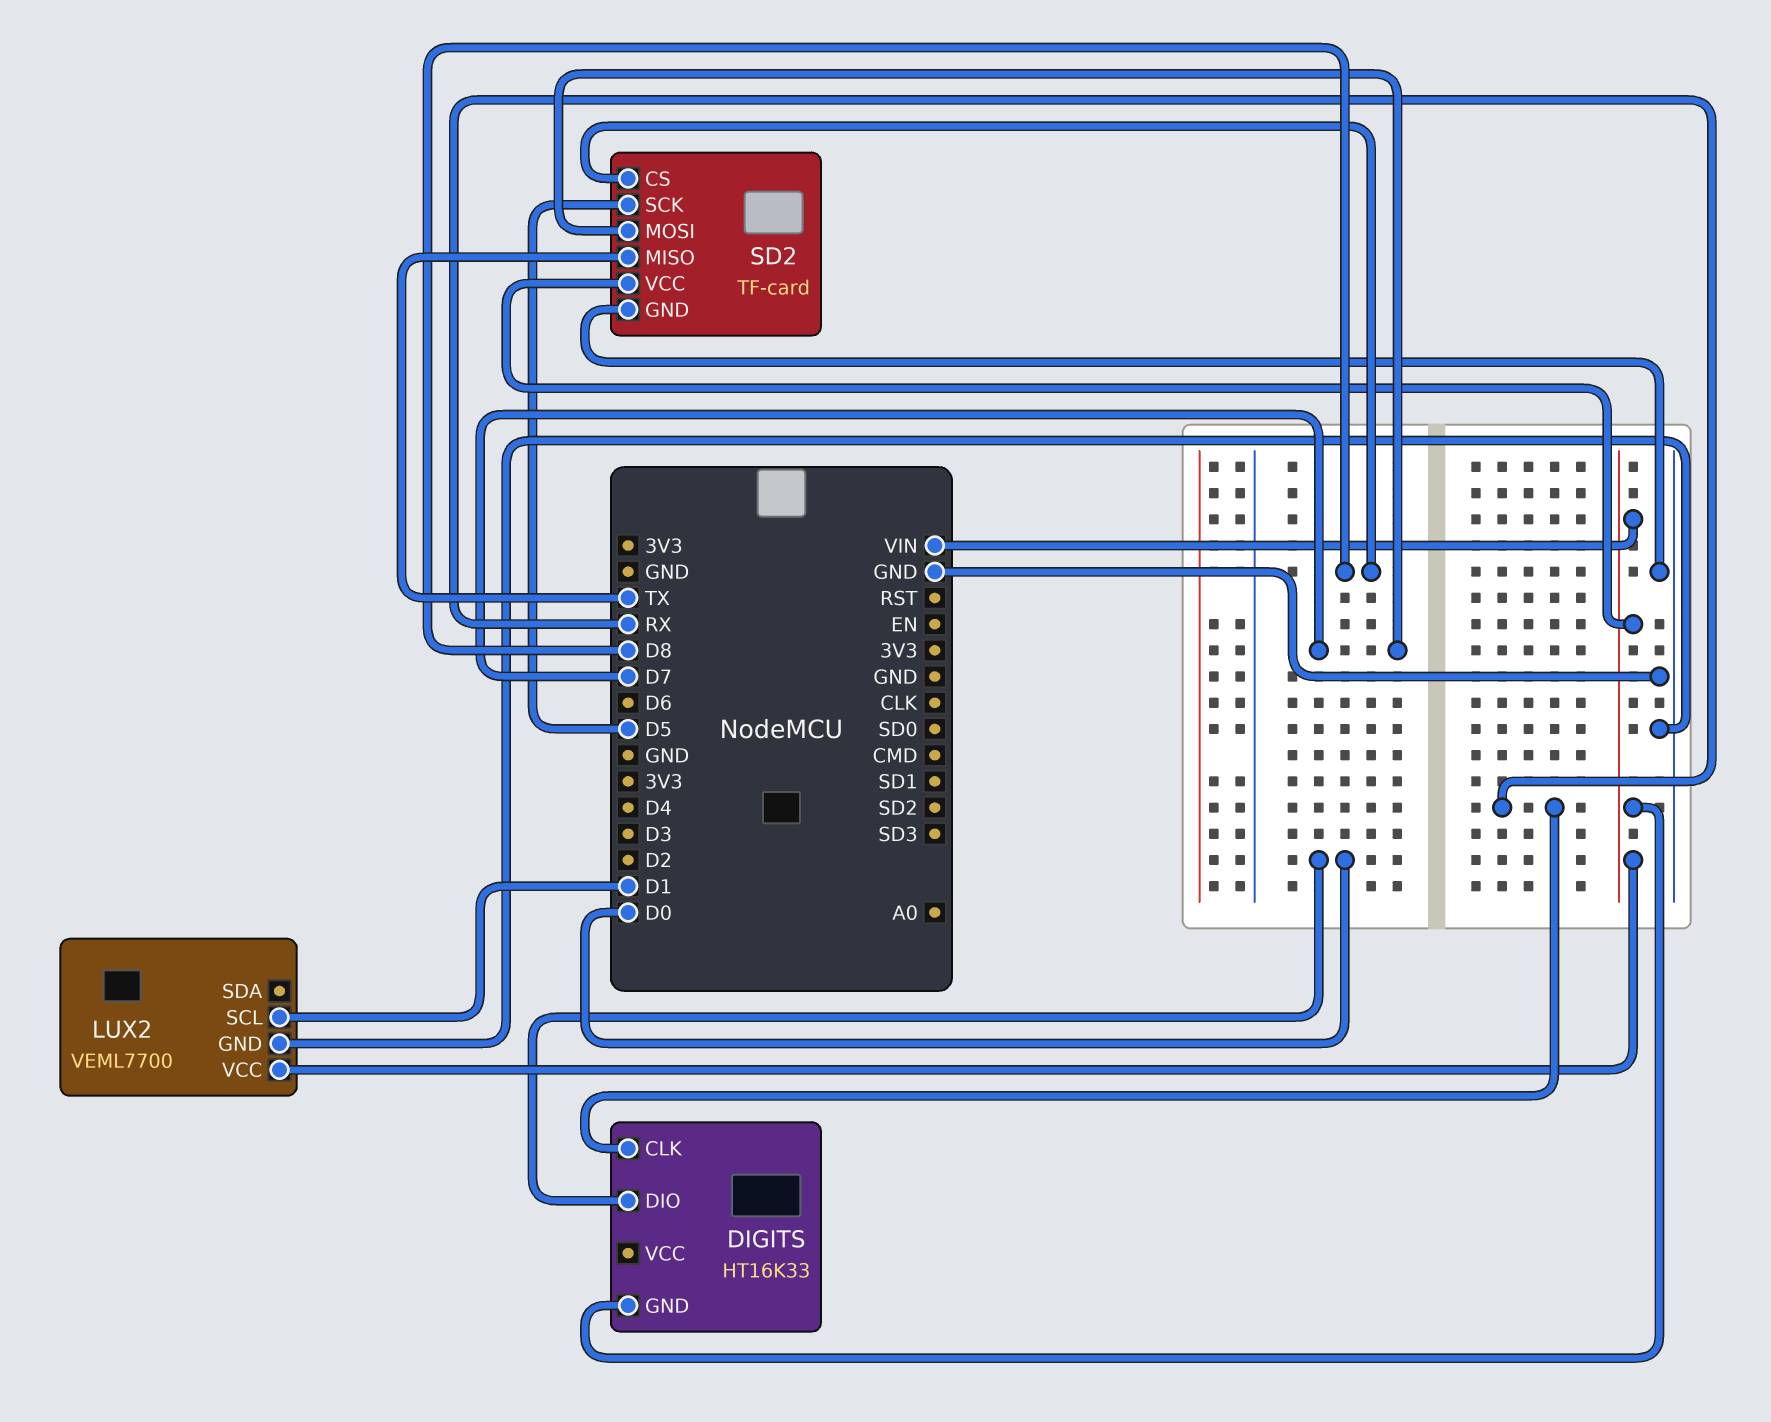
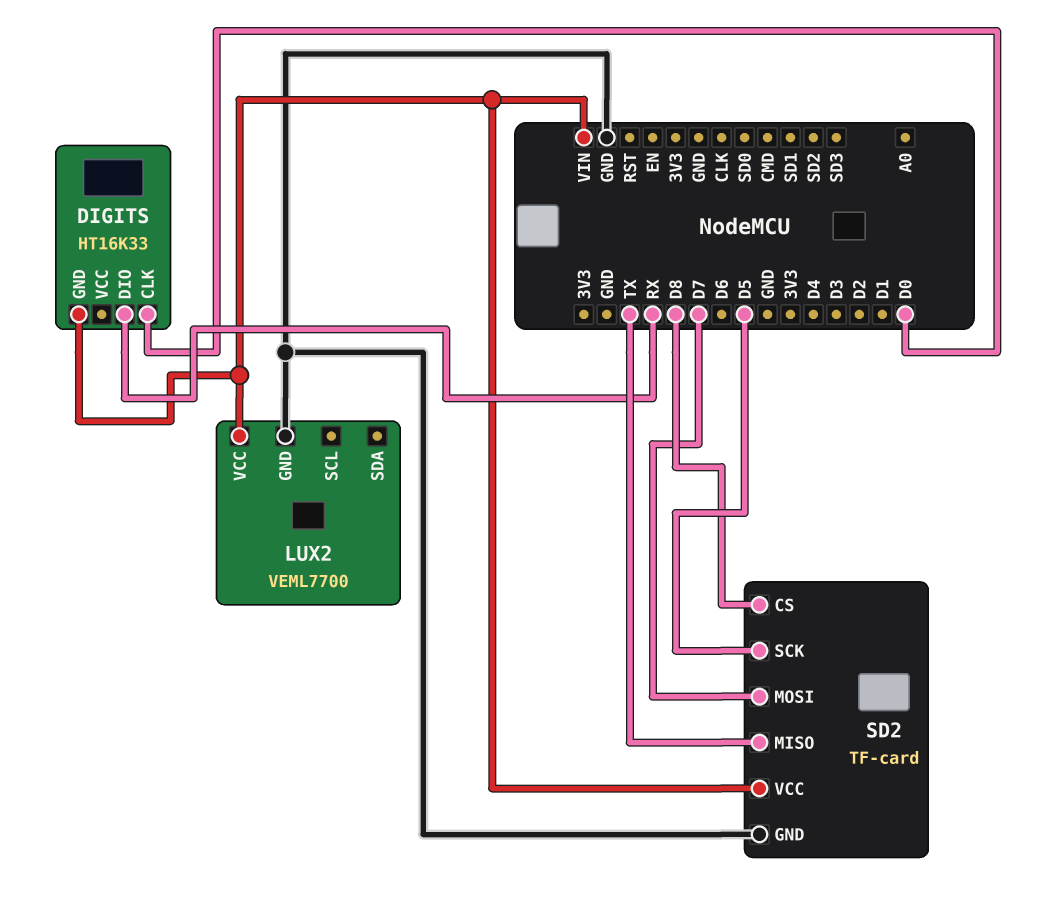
DIGITS pin CLK: RX -> D0
DIGITS pin DIO: D0 -> RX
LUX2 pin SCL: D1 -> none

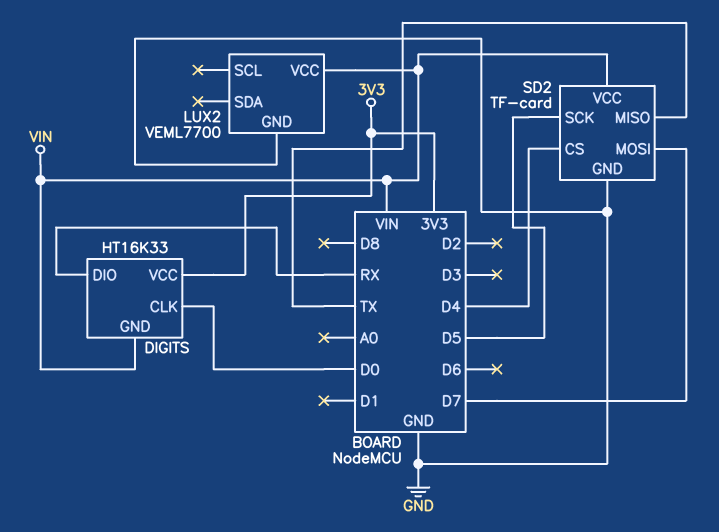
DIGITS pin VCC: none -> 3V3
SD2 pin CS: D8 -> D4

